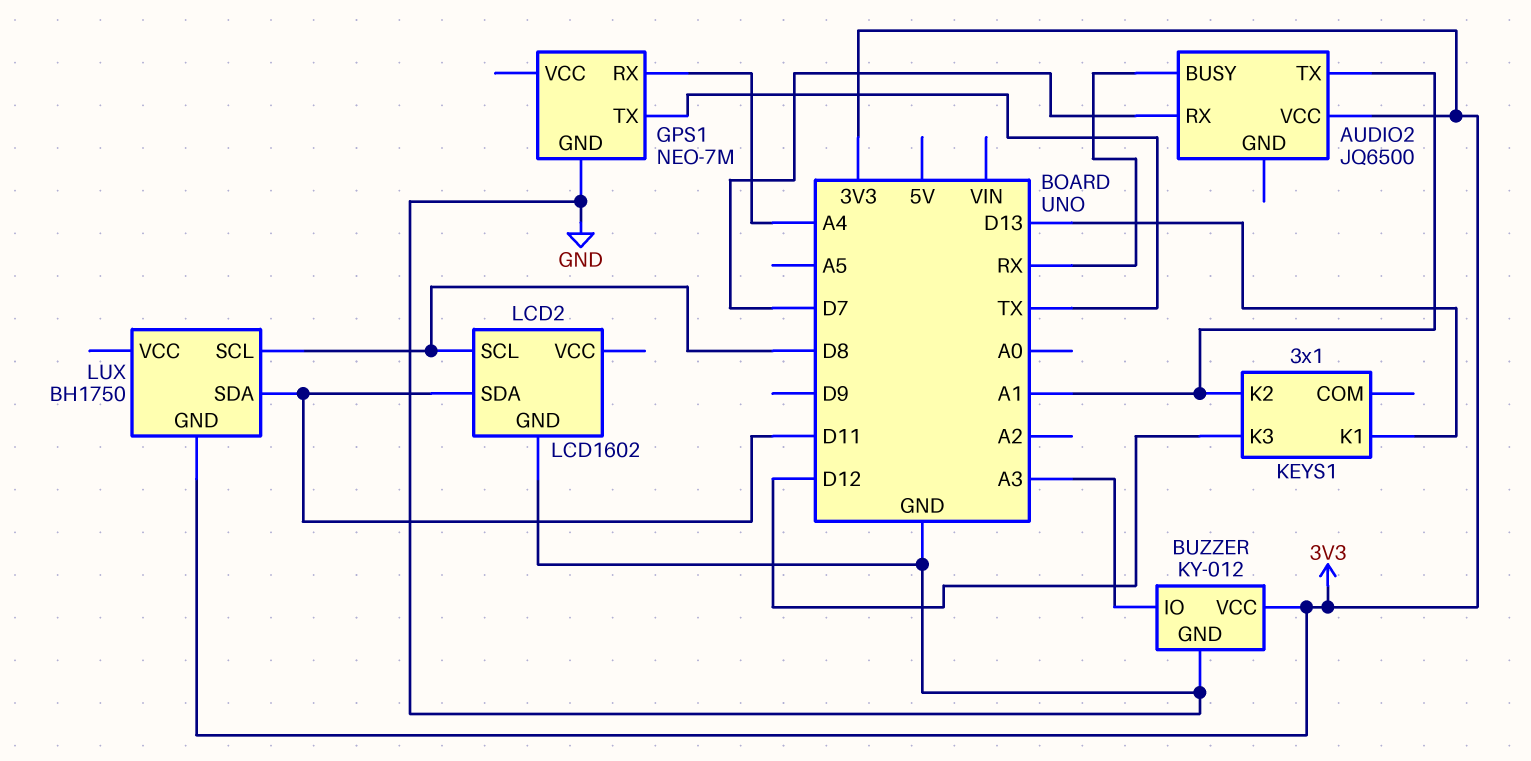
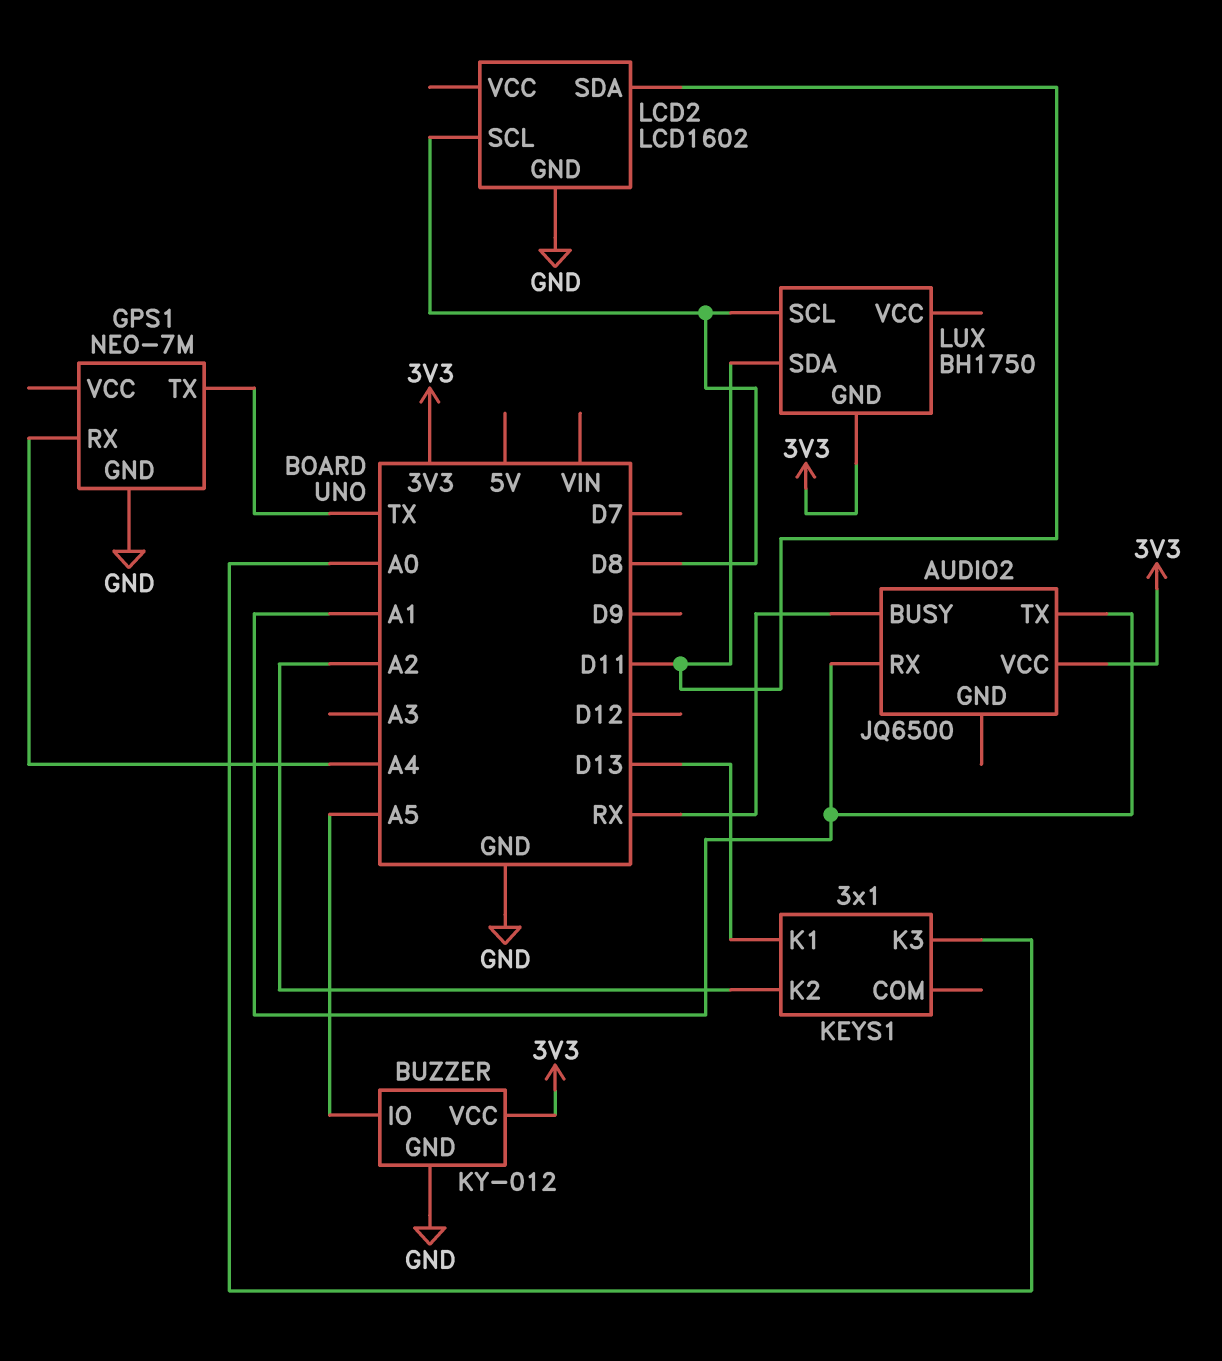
AUDIO2 pin RX: D7 -> A1
BUZZER pin IO: A3 -> A5
KEYS1 pin K2: A1 -> A2
KEYS1 pin K3: D12 -> A0

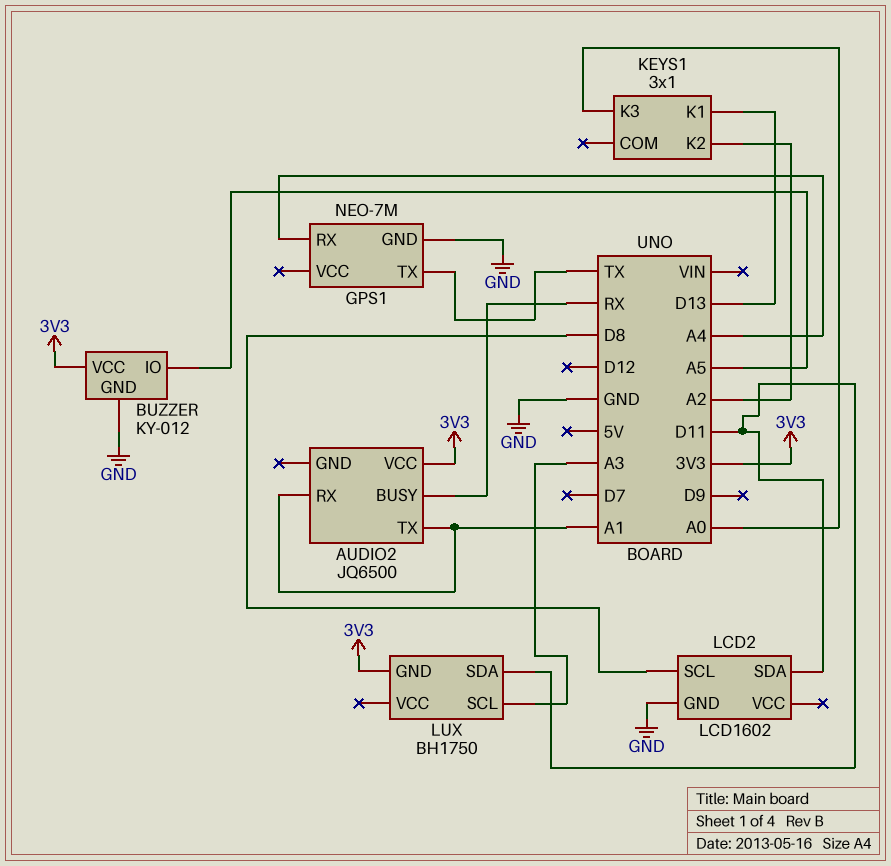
LUX pin SCL: D8 -> A3

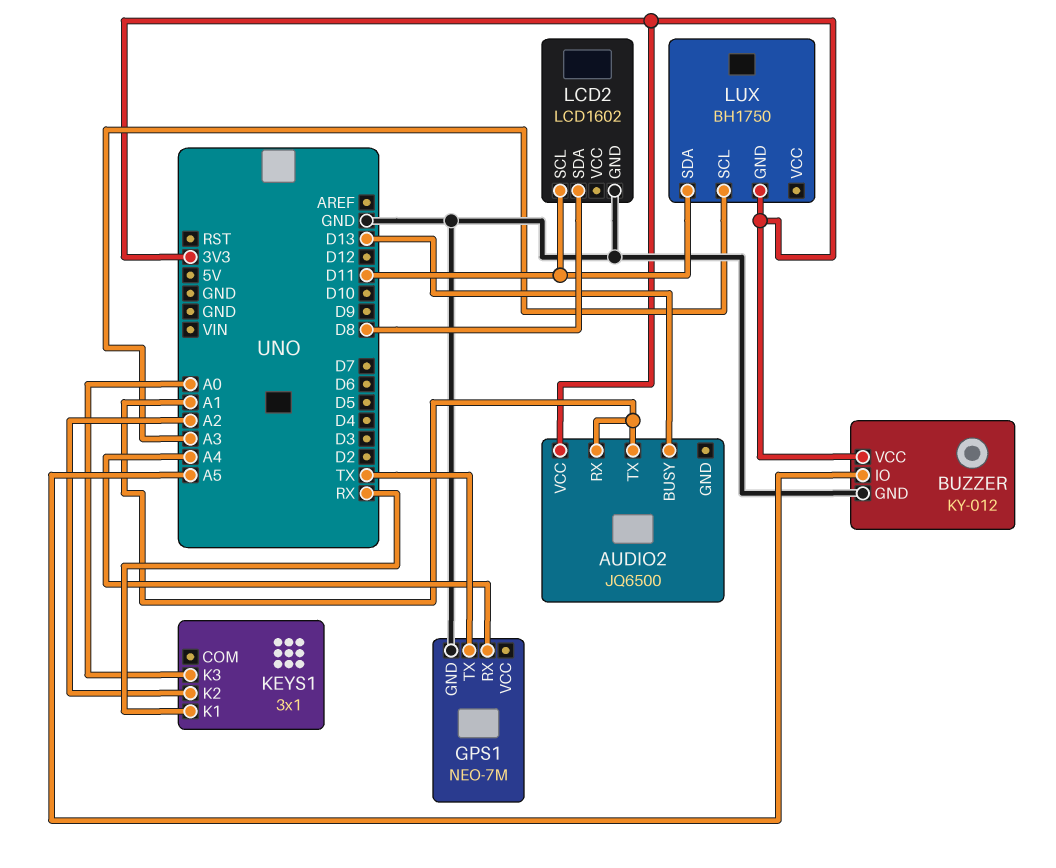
AUDIO2 pin BUSY: RX -> D13
KEYS1 pin K1: D13 -> RX
LCD2 pin SCL: D8 -> D11
LCD2 pin SDA: D11 -> D8

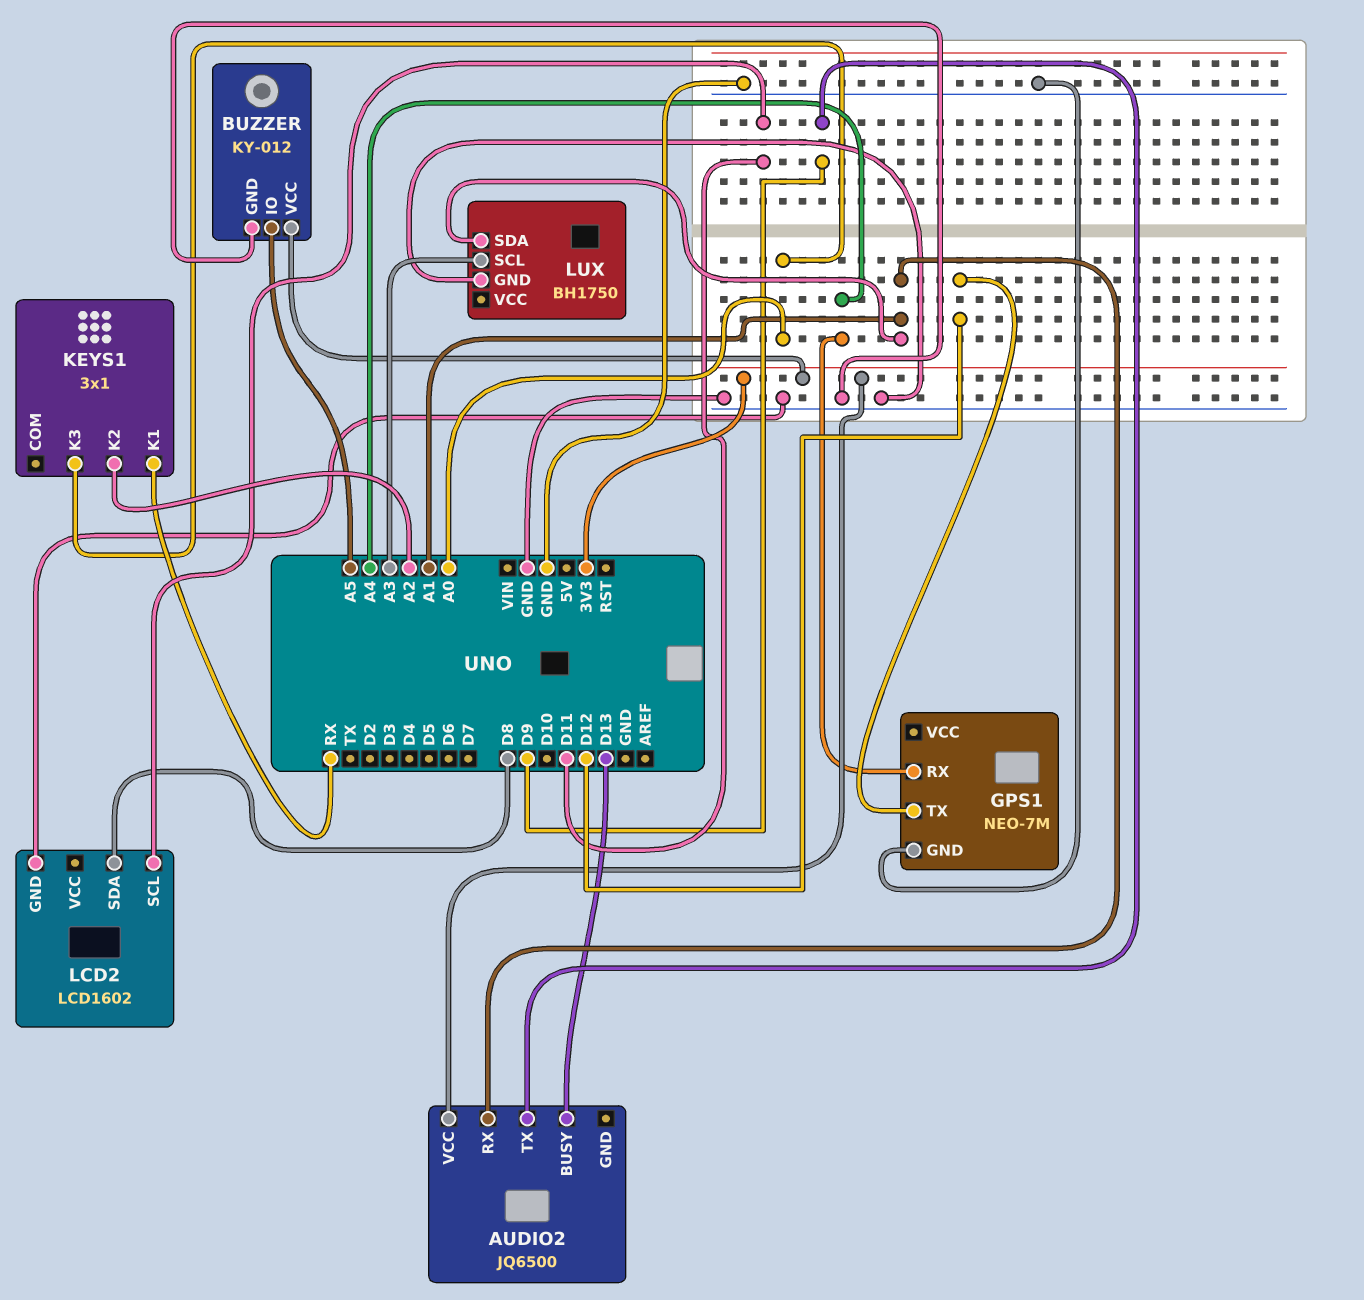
AUDIO2 pin TX: A1 -> D9
GPS1 pin TX: TX -> D12
LUX pin GND: 3V3 -> GND
LUX pin SDA: D11 -> A1

